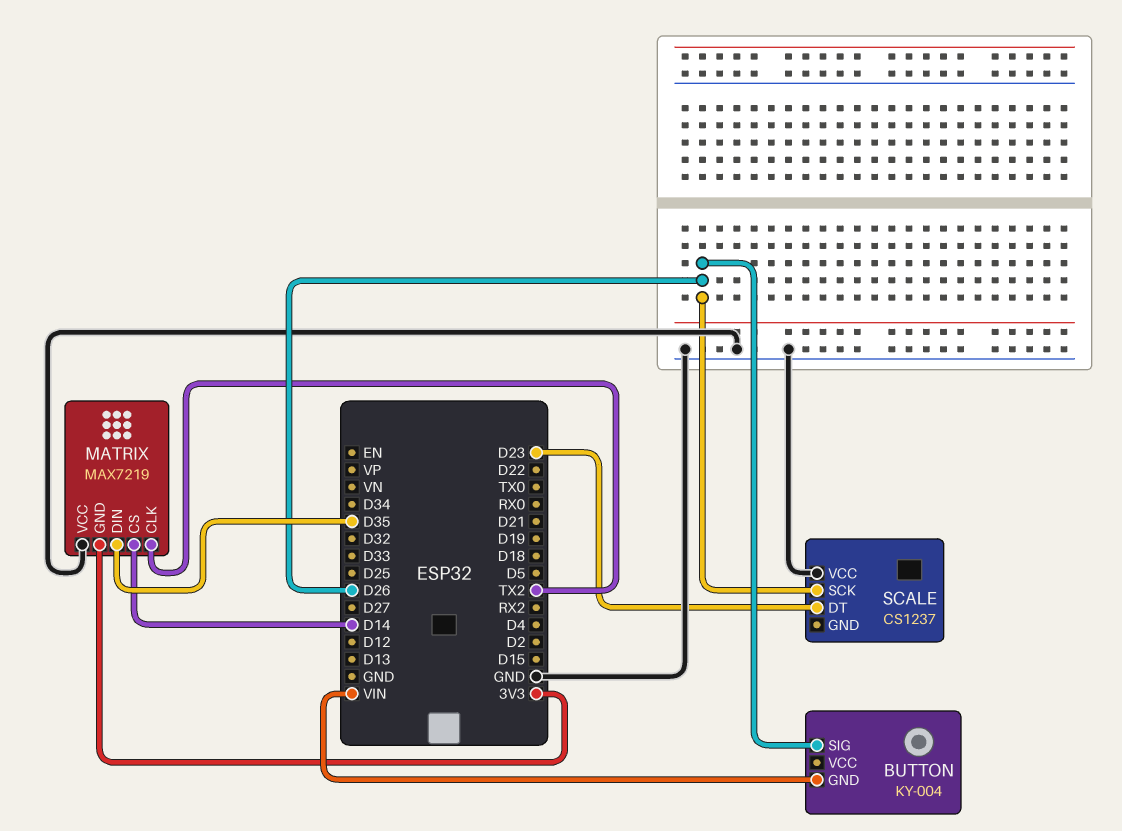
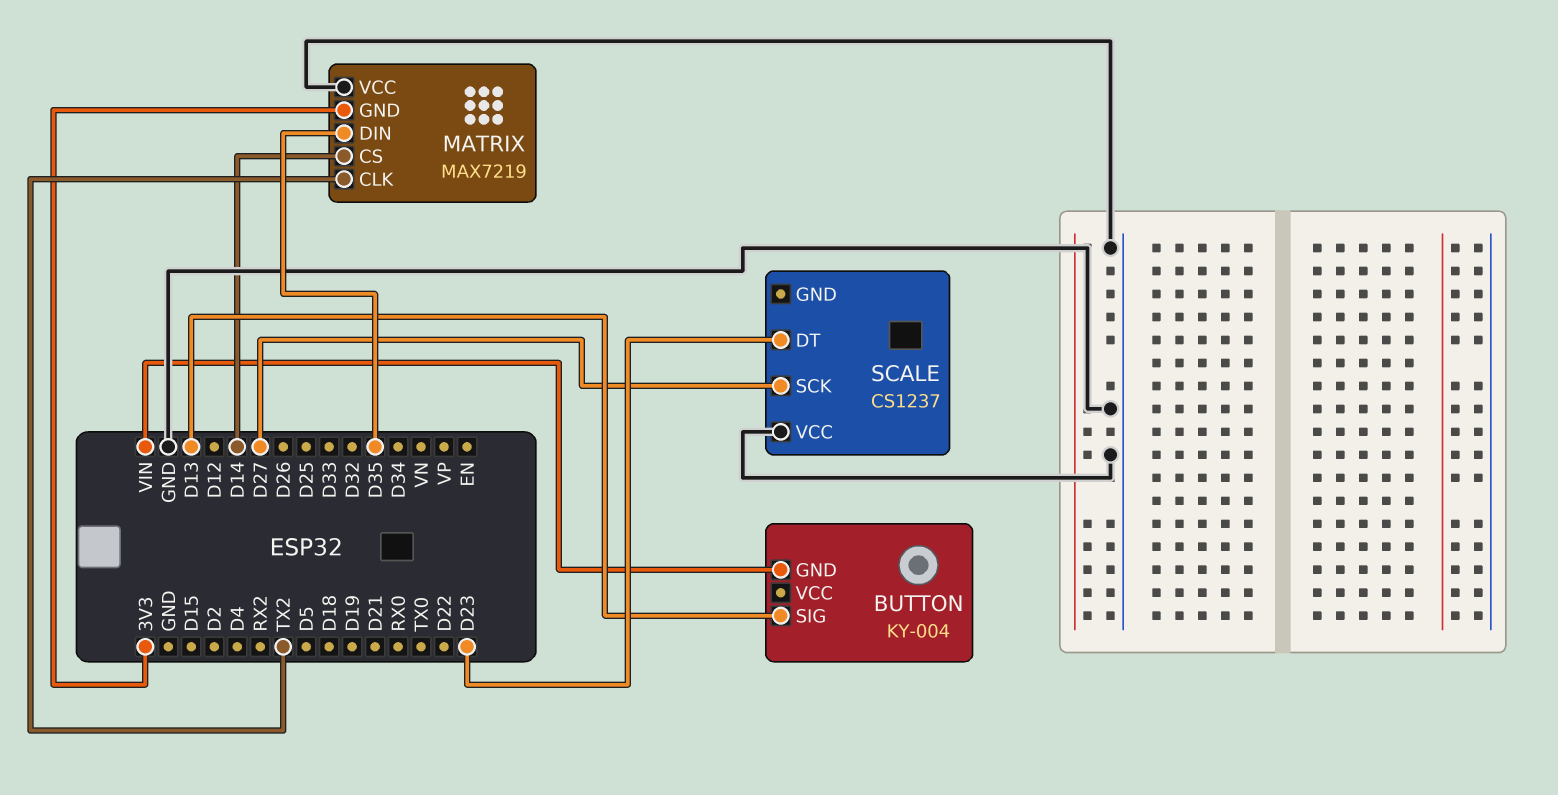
BUTTON pin SIG: D26 -> D13
SCALE pin SCK: D26 -> D27

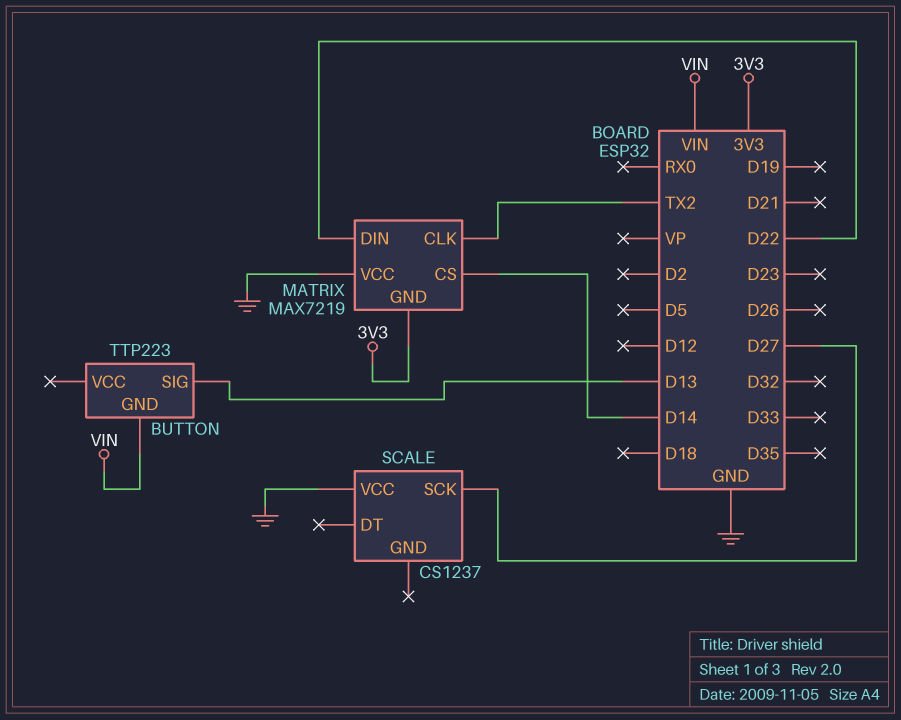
BUTTON: KY-004 -> TTP223
MATRIX pin DIN: D35 -> D22
SCALE pin DT: D23 -> none

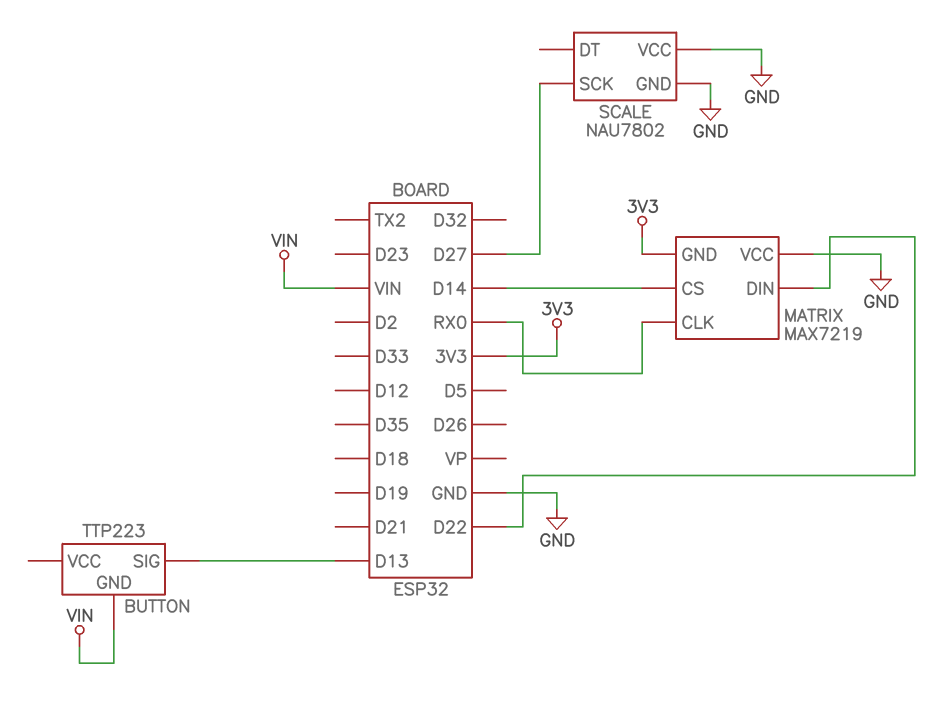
MATRIX pin CLK: TX2 -> RX0
SCALE: CS1237 -> NAU7802
SCALE pin GND: none -> GND

